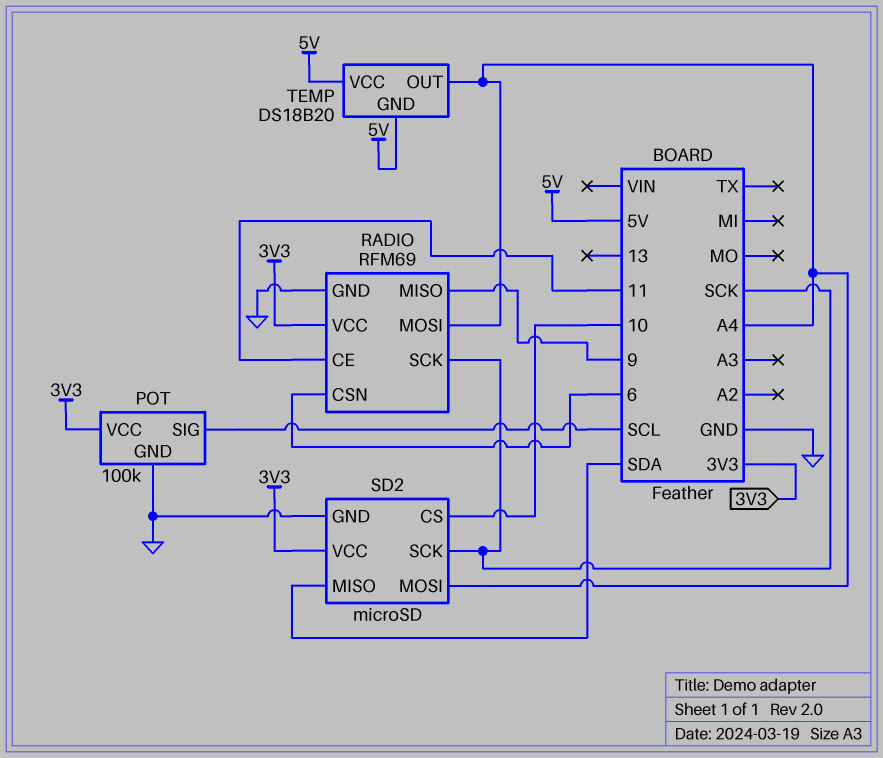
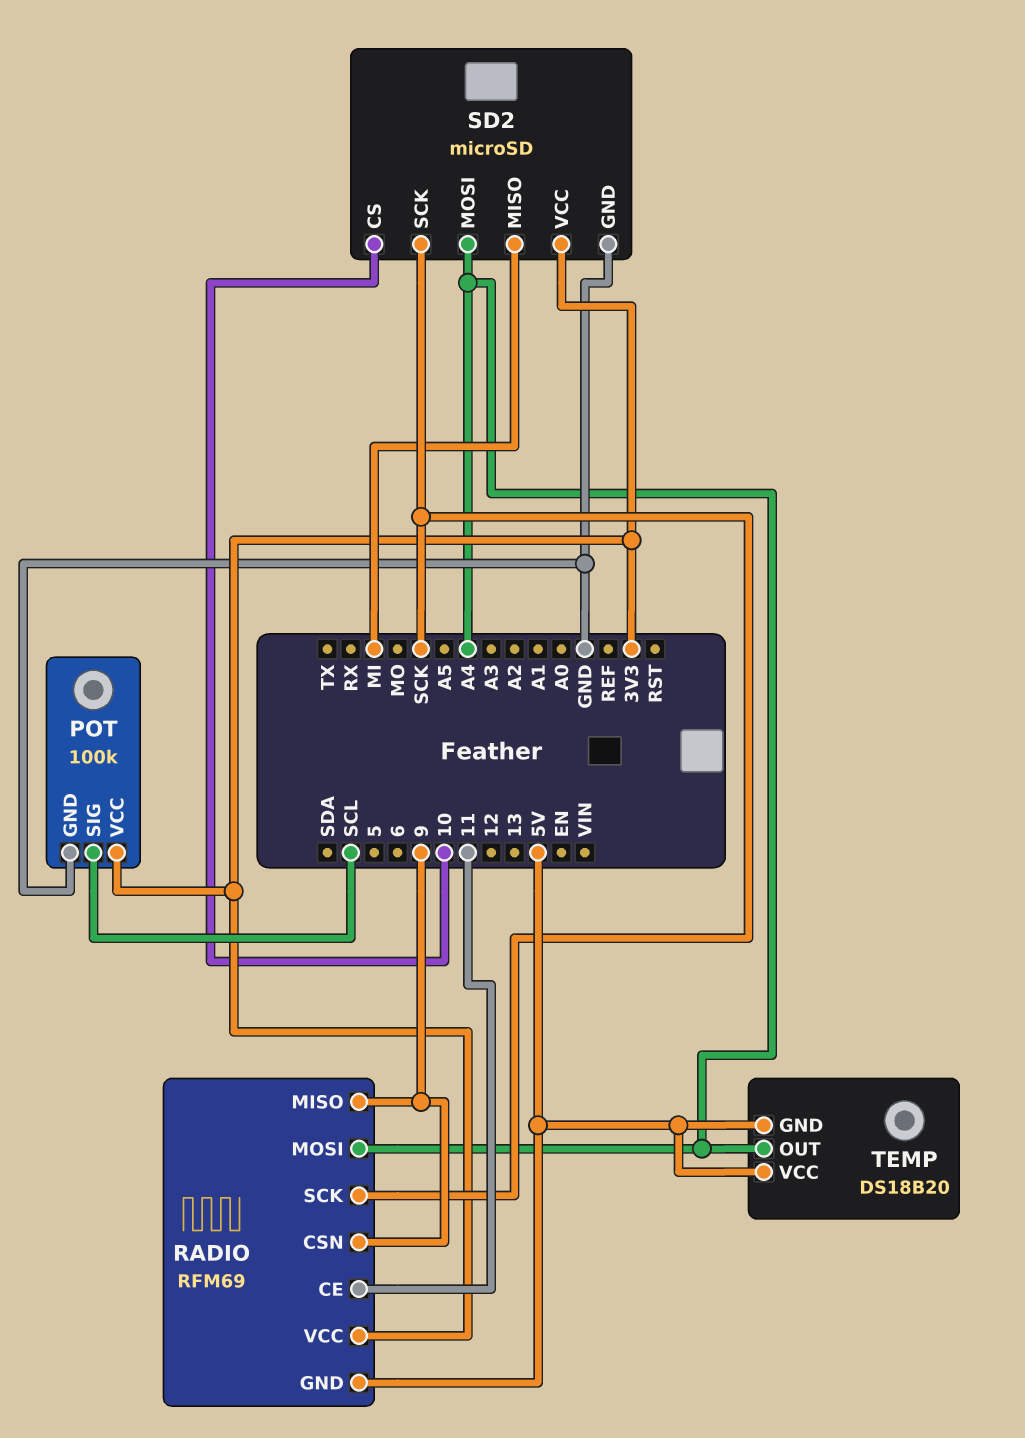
RADIO pin CSN: 6 -> 9
RADIO pin GND: GND -> 5V
SD2 pin MISO: SDA -> MI

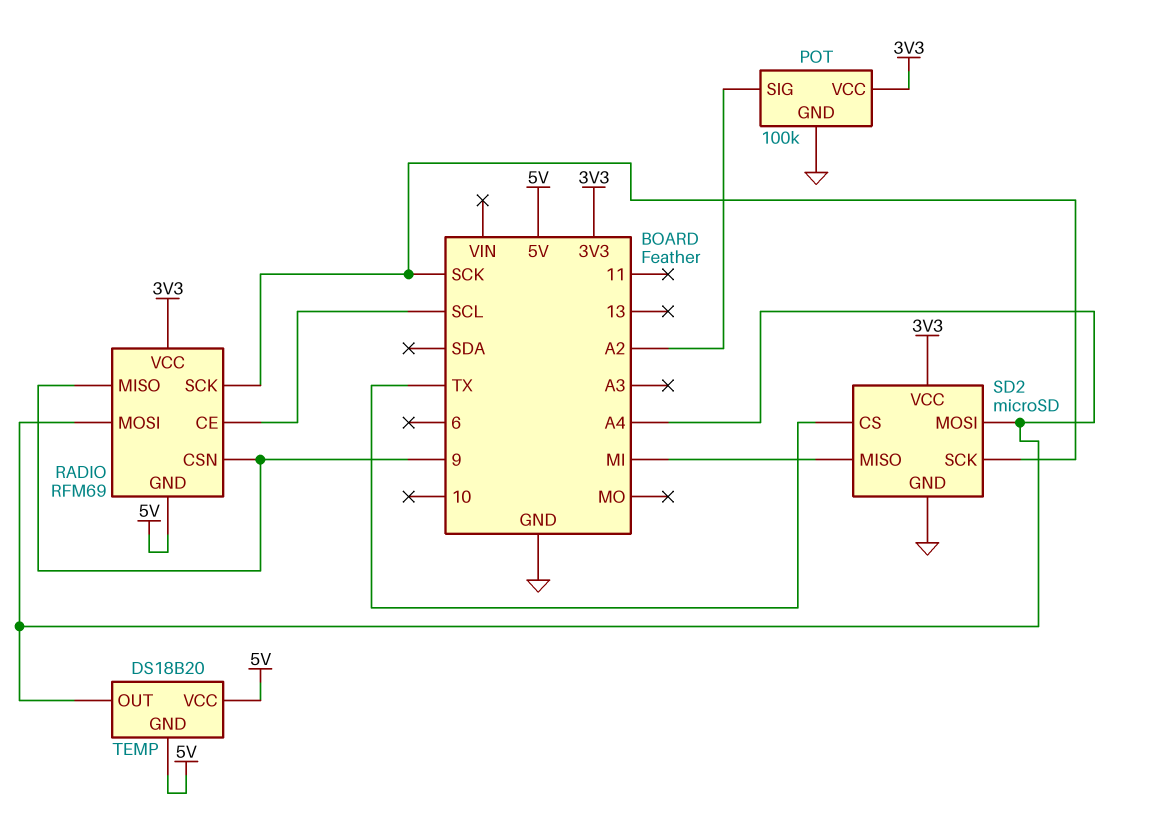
POT pin SIG: SCL -> A2
RADIO pin CE: 11 -> SCL
SD2 pin CS: 10 -> TX

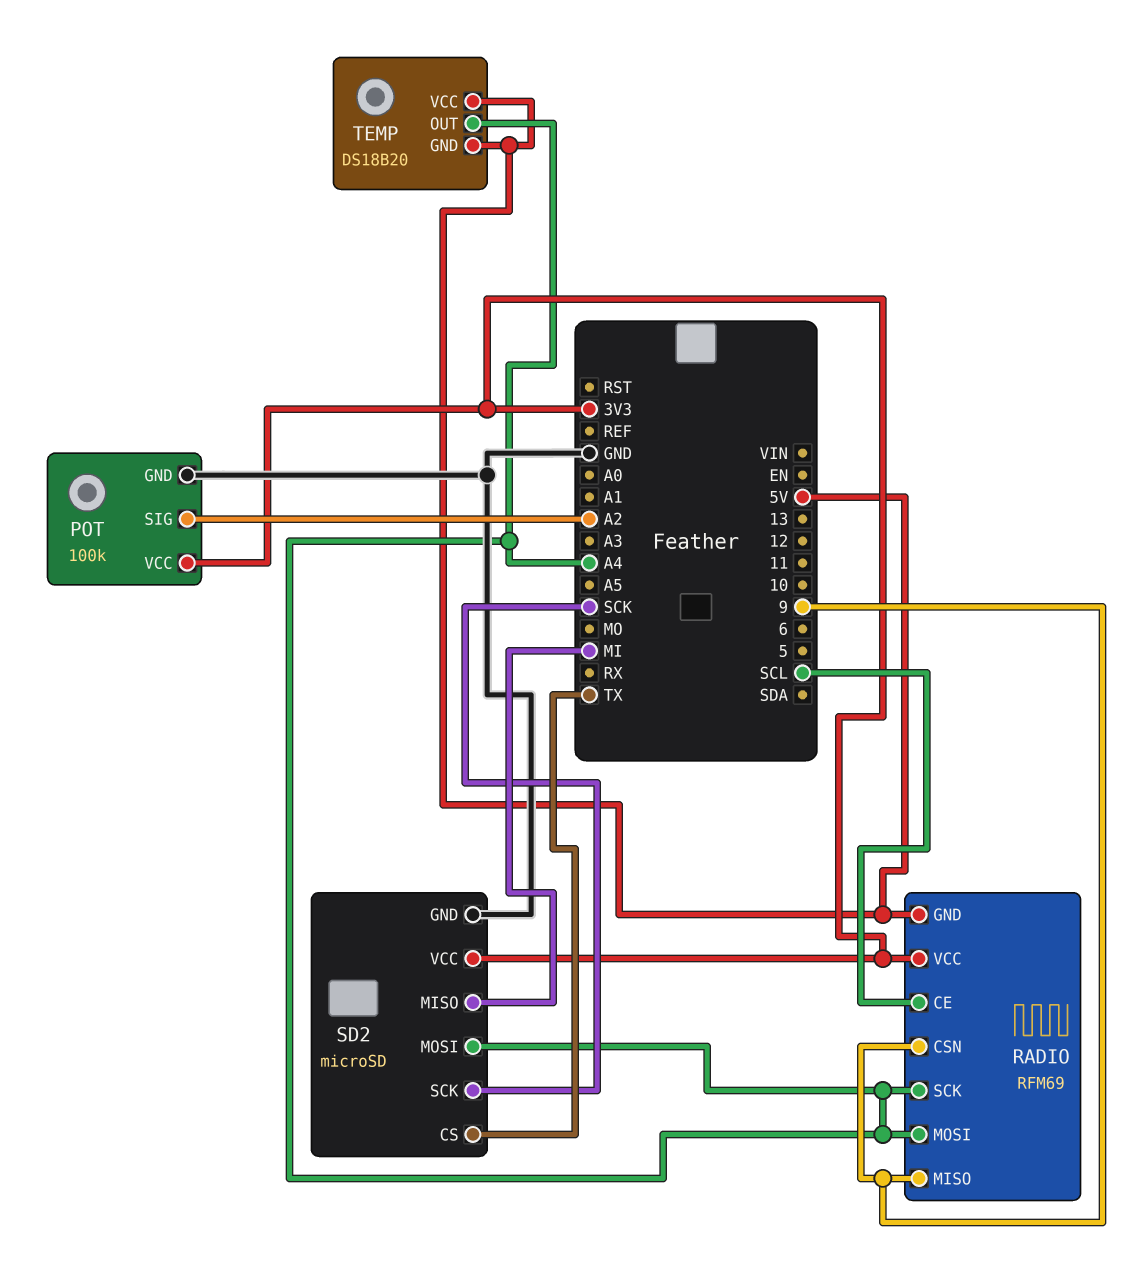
RADIO pin SCK: SCK -> A4

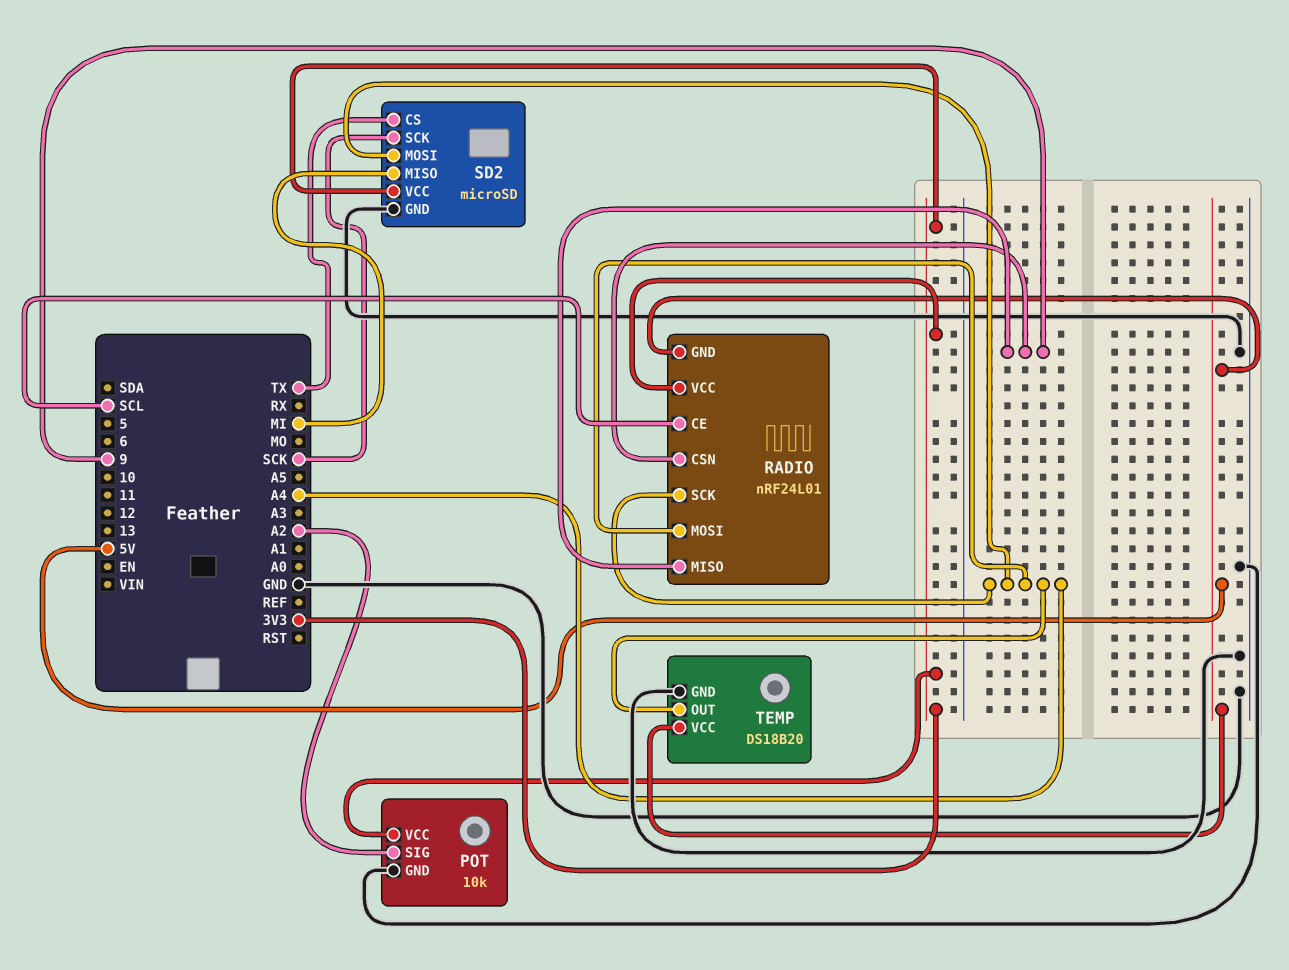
POT: 100k -> 10k
RADIO: RFM69 -> nRF24L01
TEMP pin GND: 5V -> GND

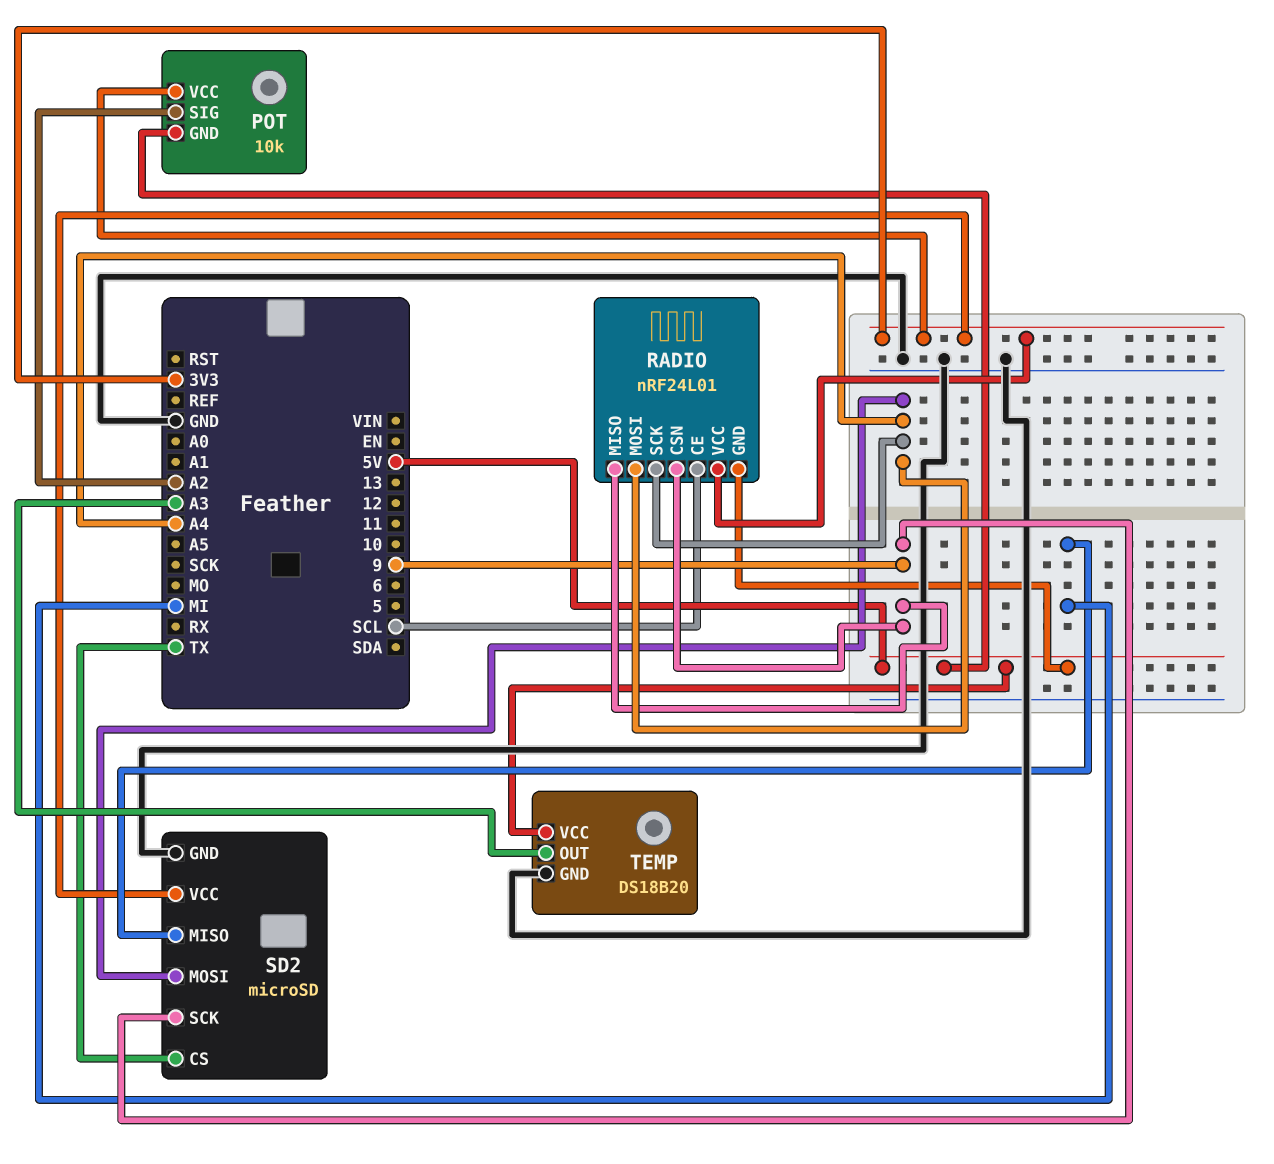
POT pin GND: GND -> 5V
SD2 pin SCK: SCK -> 9
TEMP pin OUT: A4 -> A3

